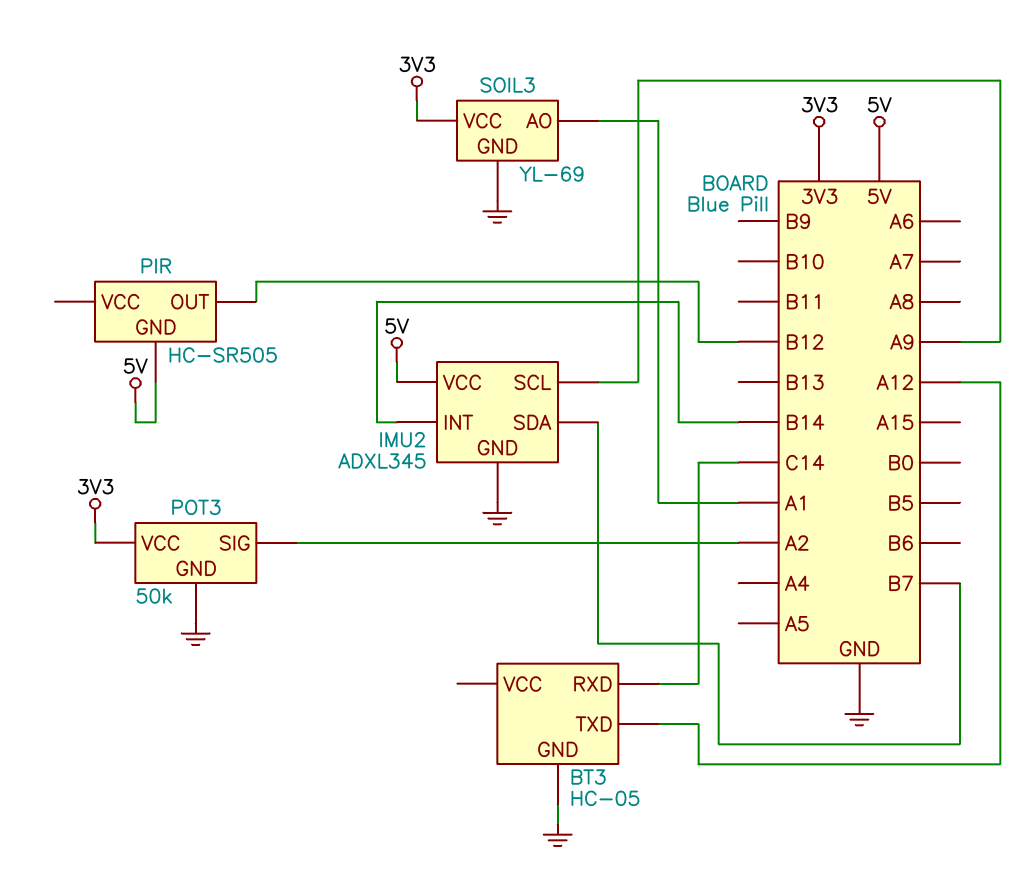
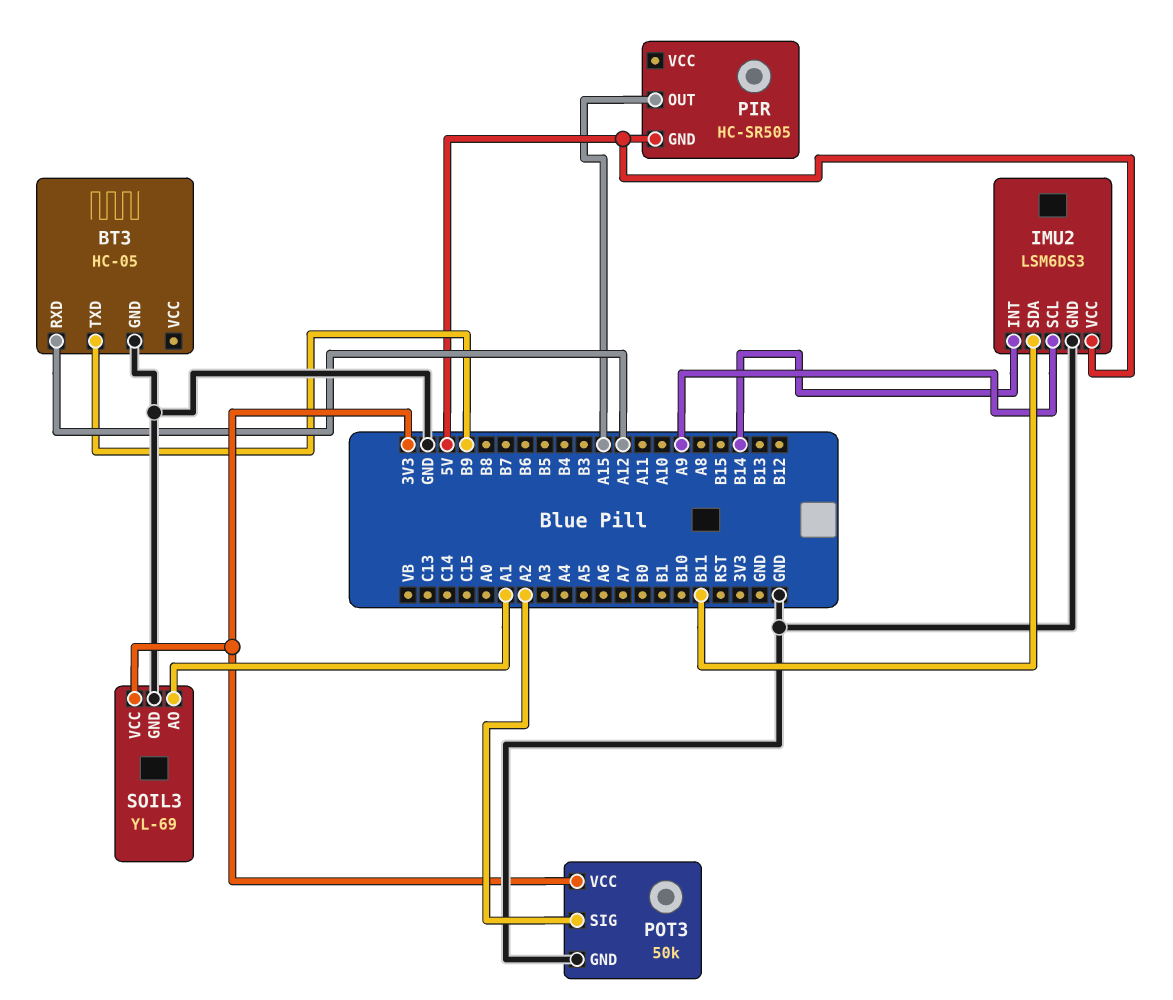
BT3 pin RXD: C14 -> A12
BT3 pin TXD: A12 -> B9
IMU2: ADXL345 -> LSM6DS3
IMU2 pin SDA: B7 -> B11
PIR pin OUT: B12 -> A15

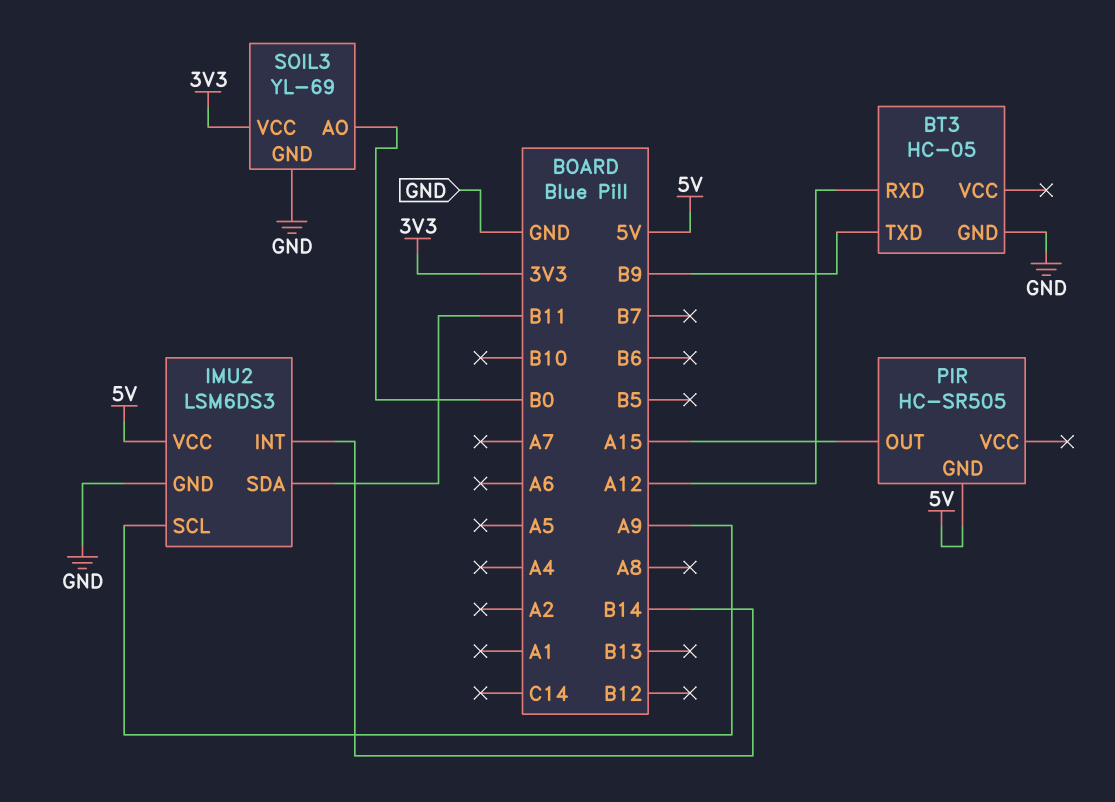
POT3: 50k -> none
POT3 pin GND: GND -> none
POT3 pin SIG: A2 -> none
POT3 pin VCC: 3V3 -> none
SOIL3 pin AO: A1 -> B0

